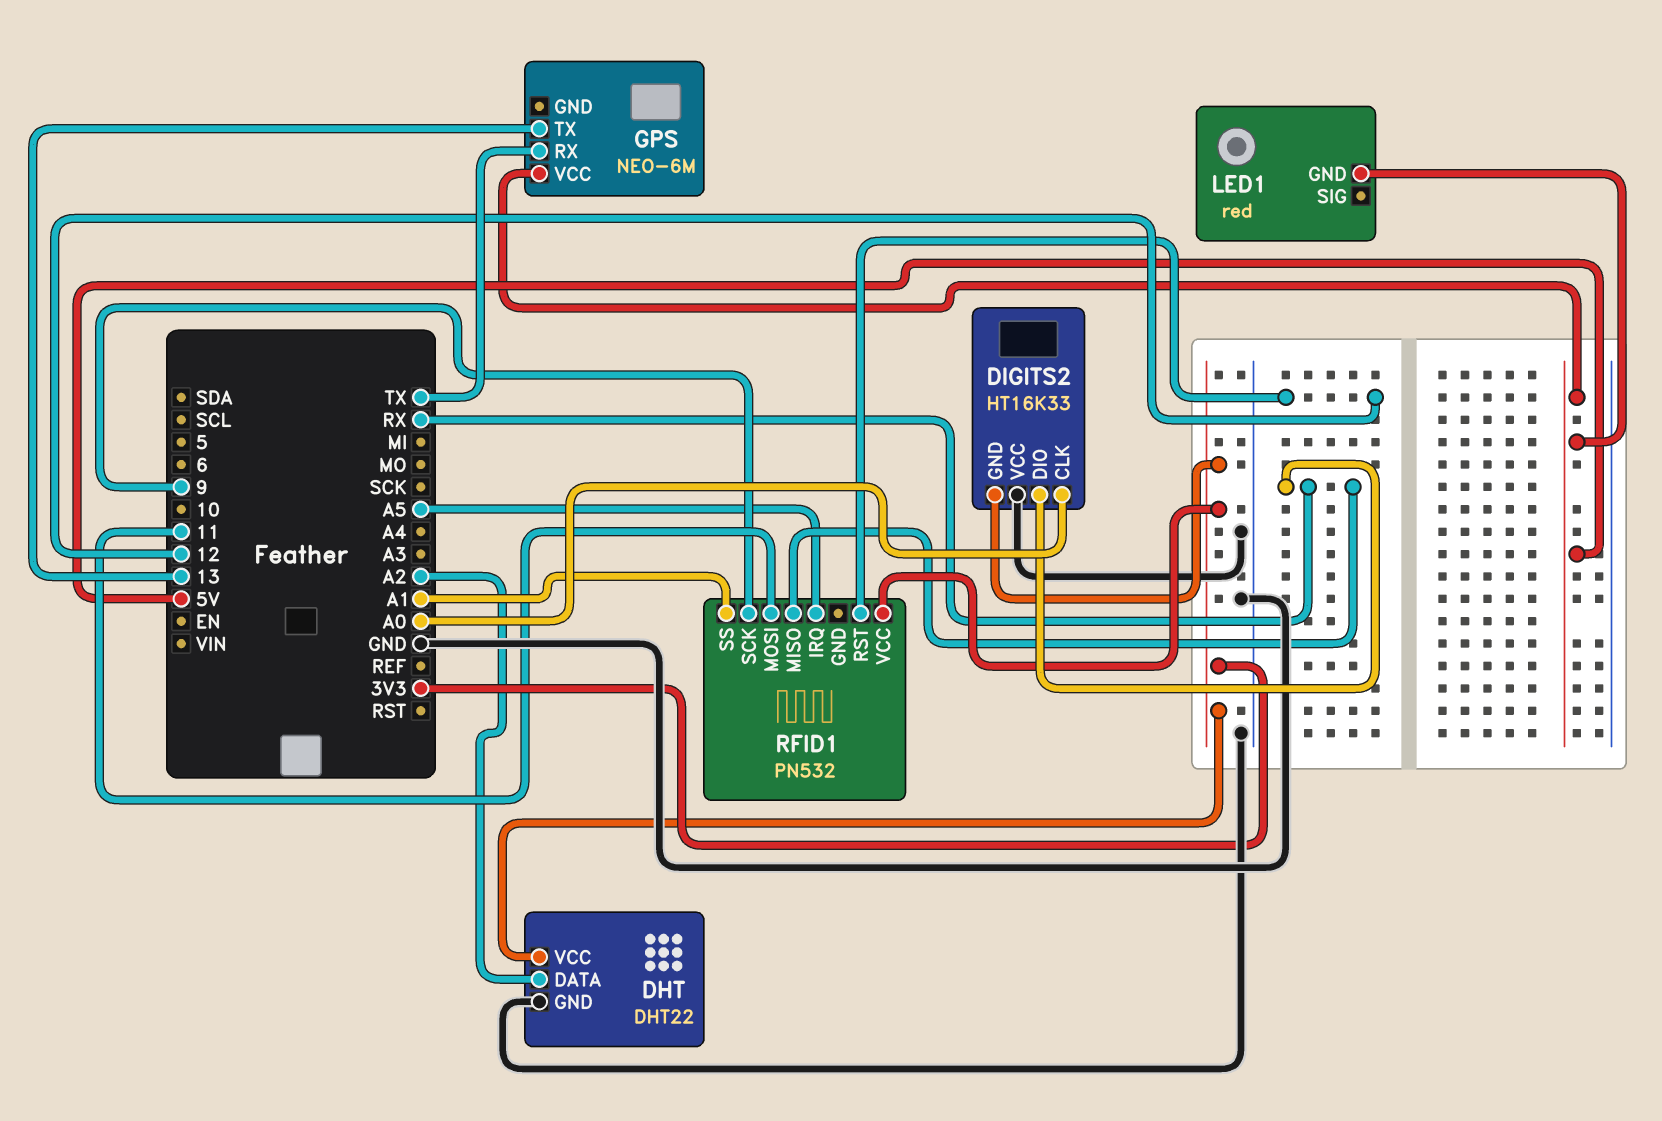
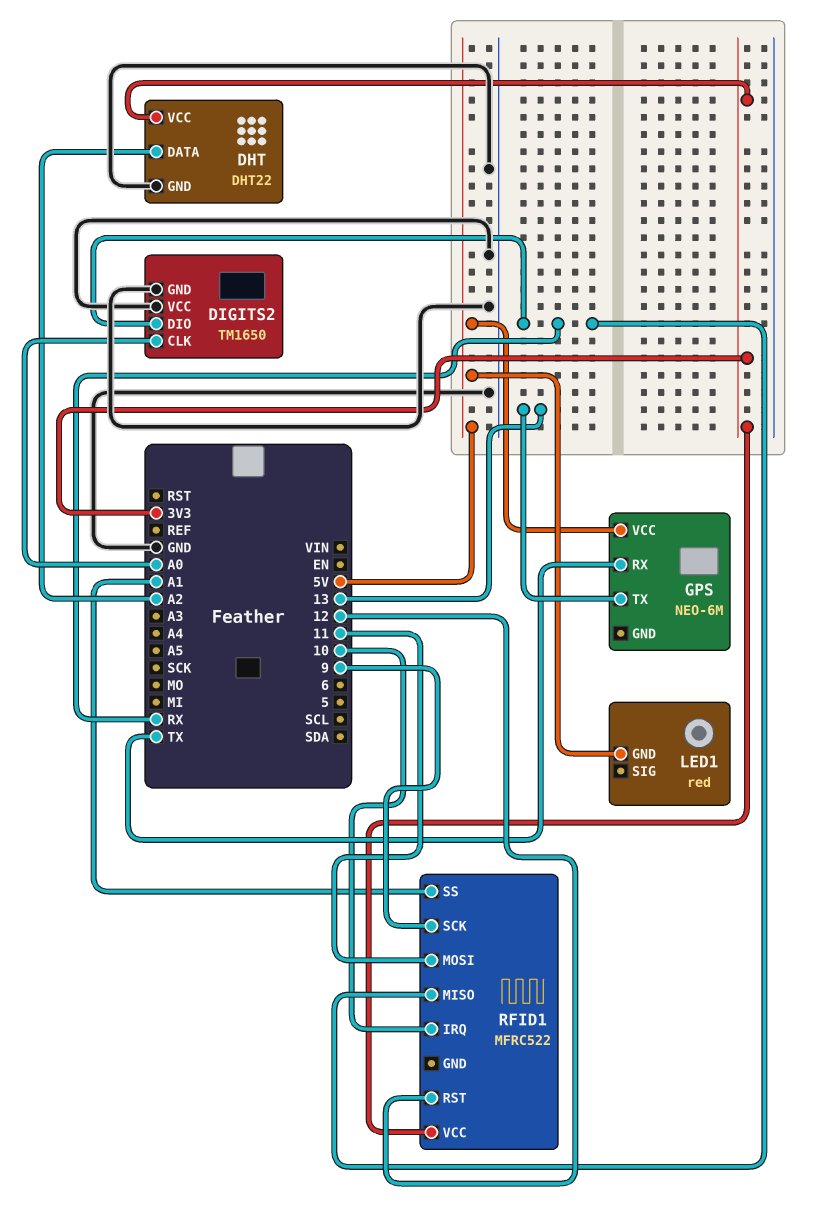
DIGITS2: HT16K33 -> TM1650
DIGITS2 pin GND: 3V3 -> GND
RFID1: PN532 -> MFRC522
RFID1 pin IRQ: A5 -> 10

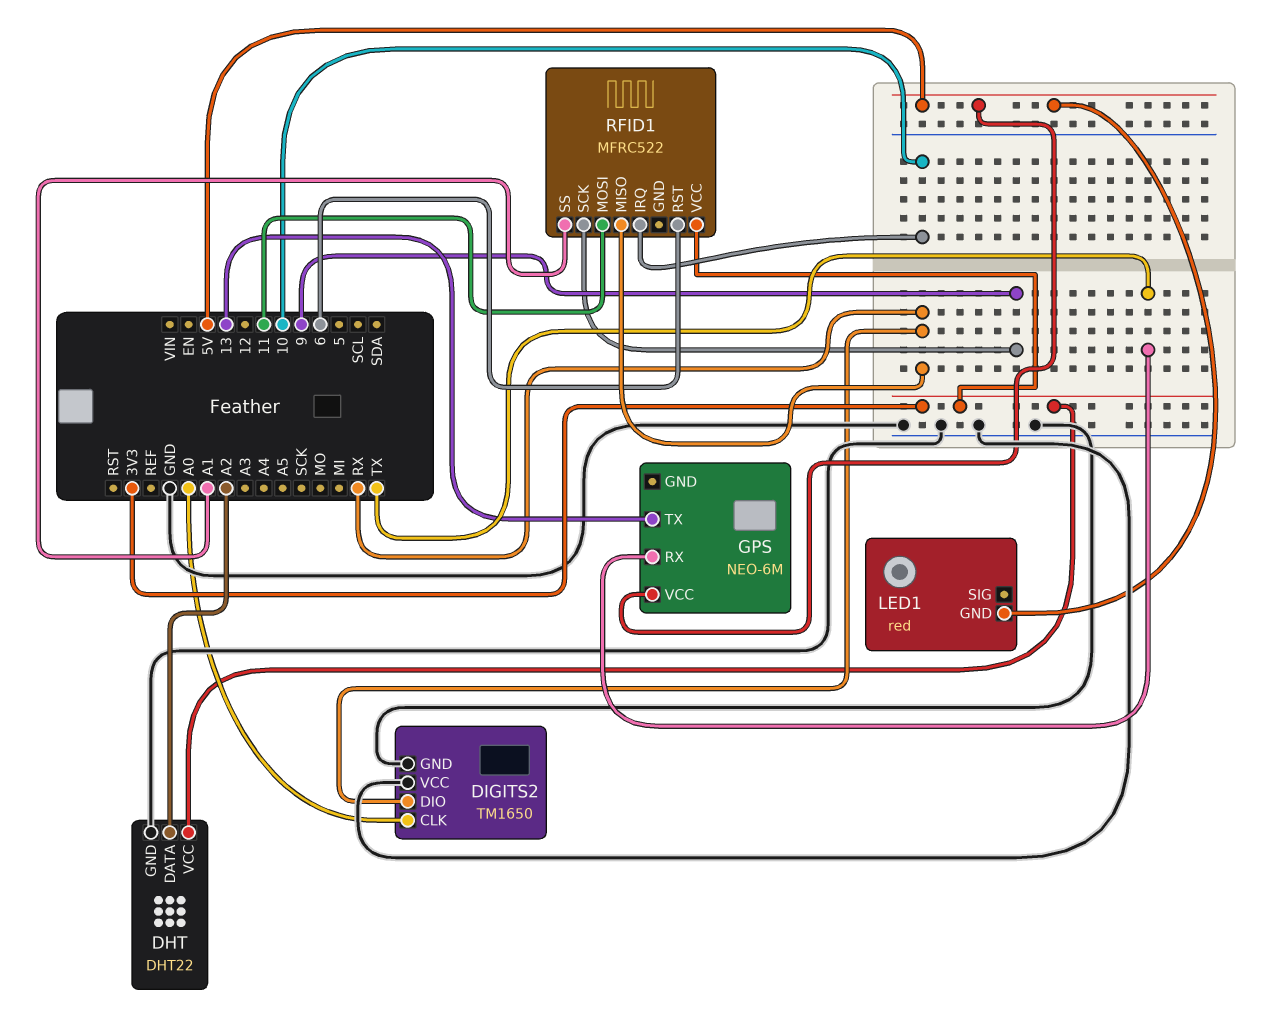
RFID1 pin RST: 12 -> 6

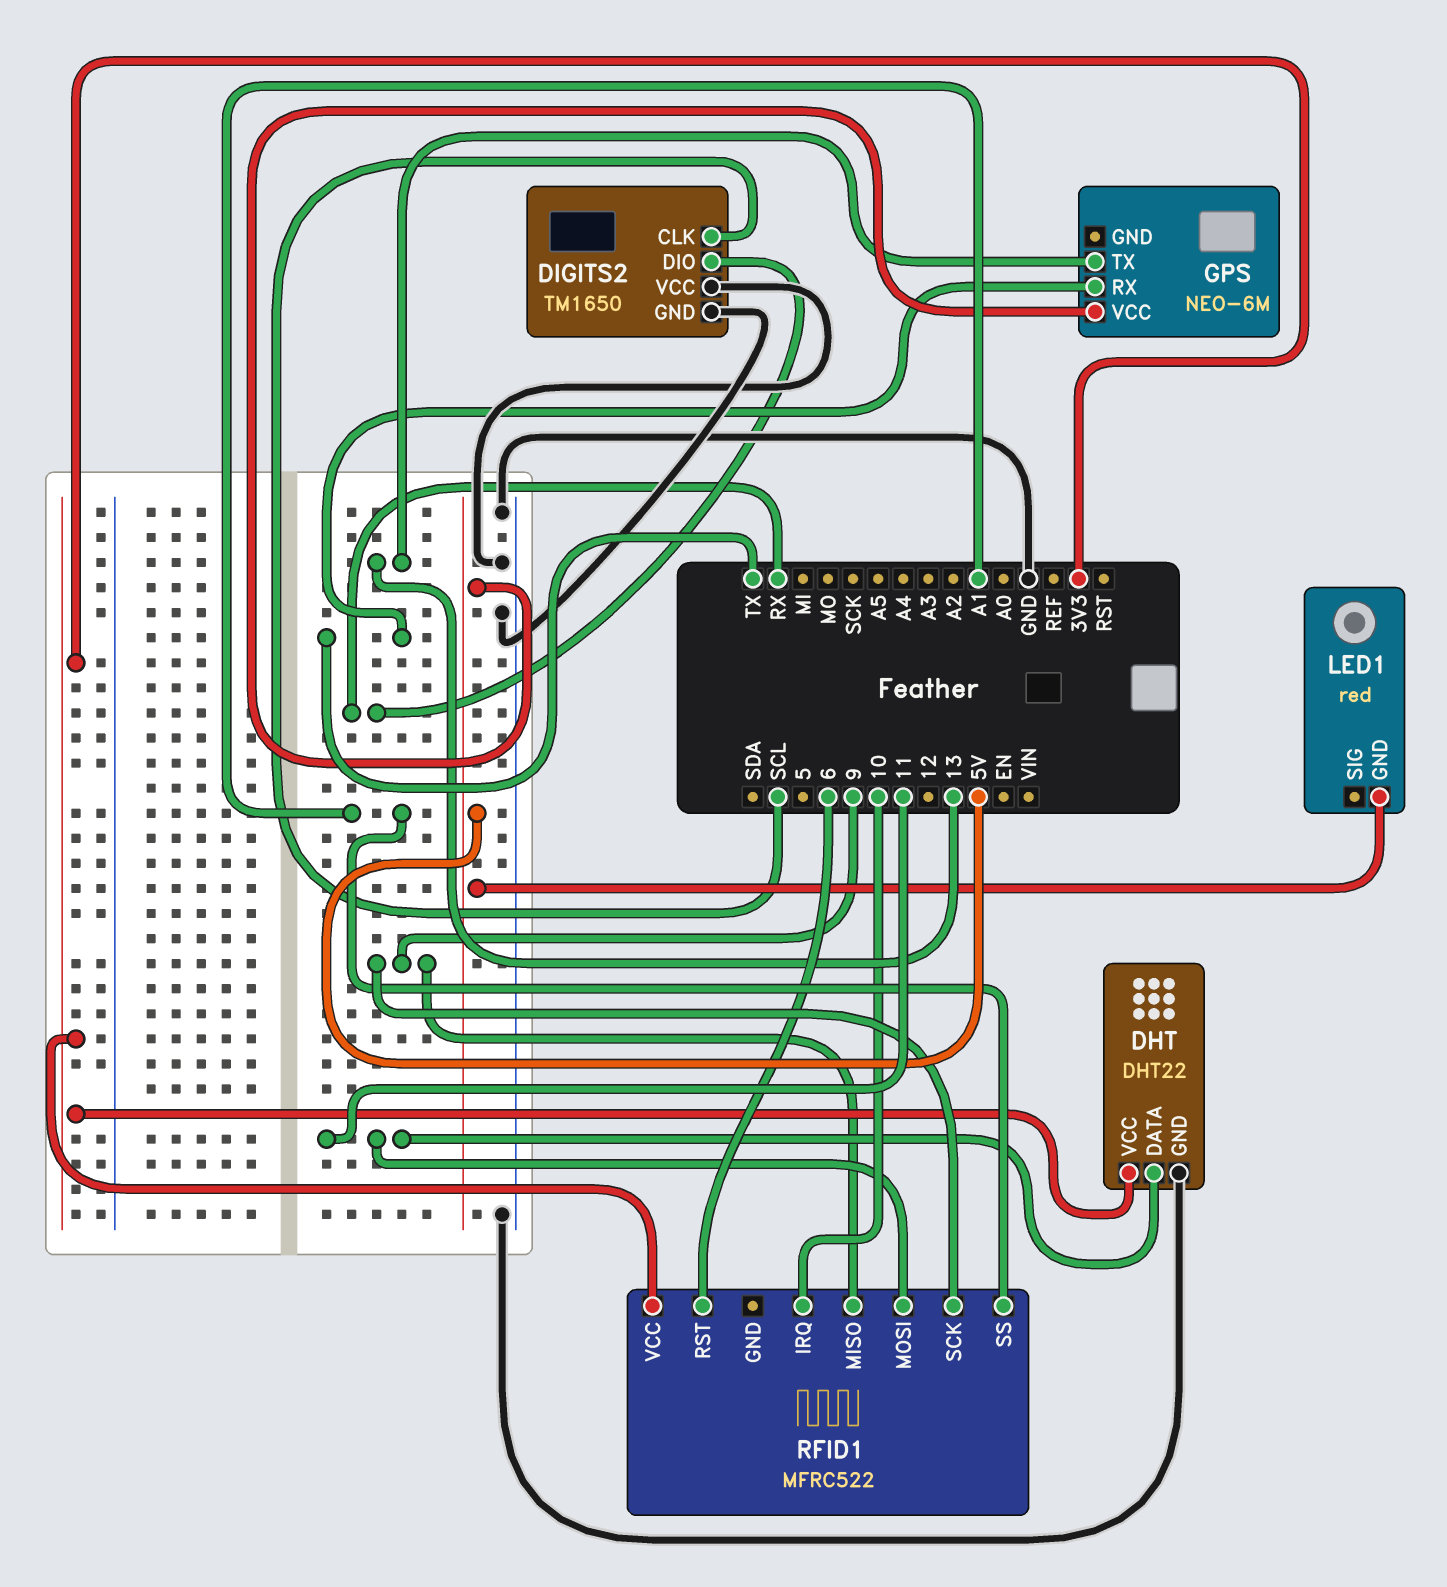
DHT pin DATA: A2 -> 11
DIGITS2 pin CLK: A0 -> SCL
RFID1 pin MISO: RX -> 9

